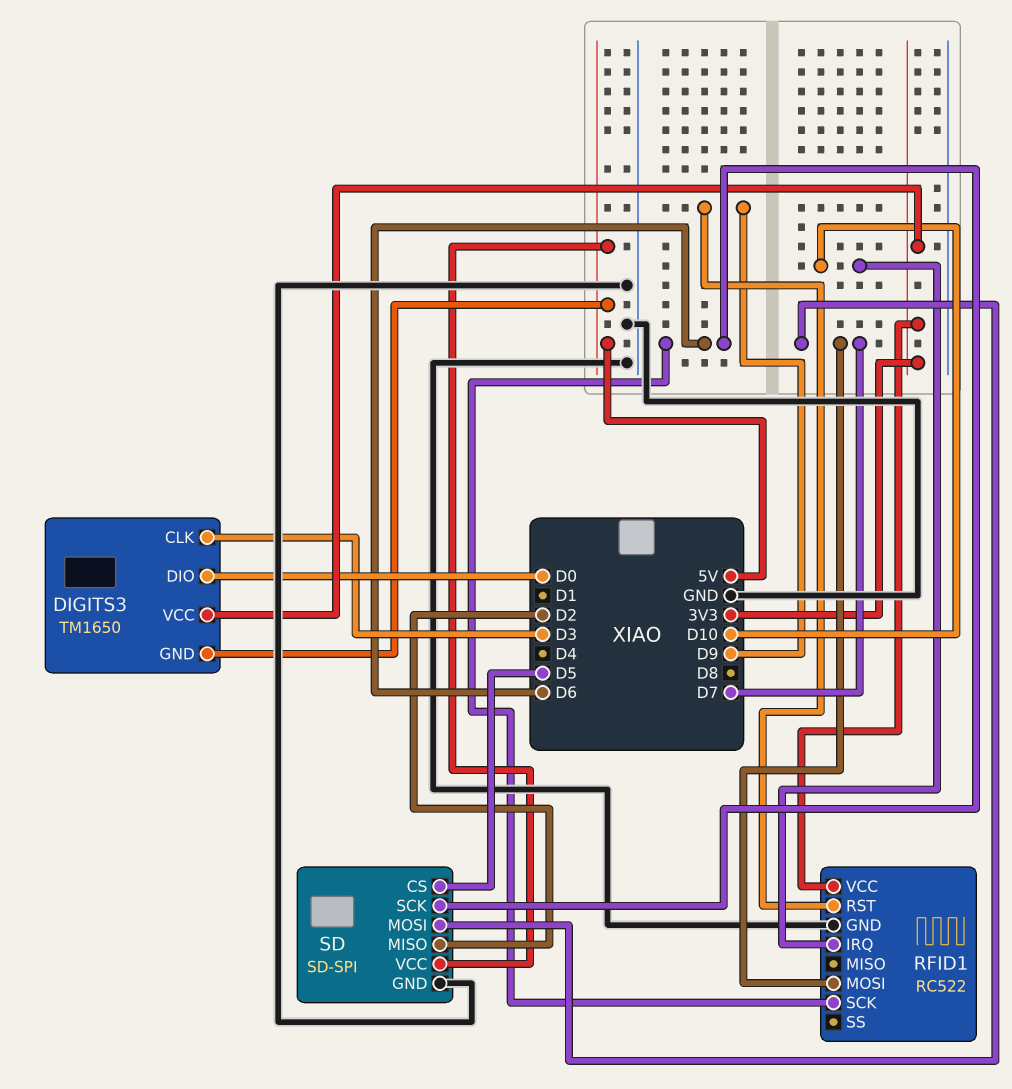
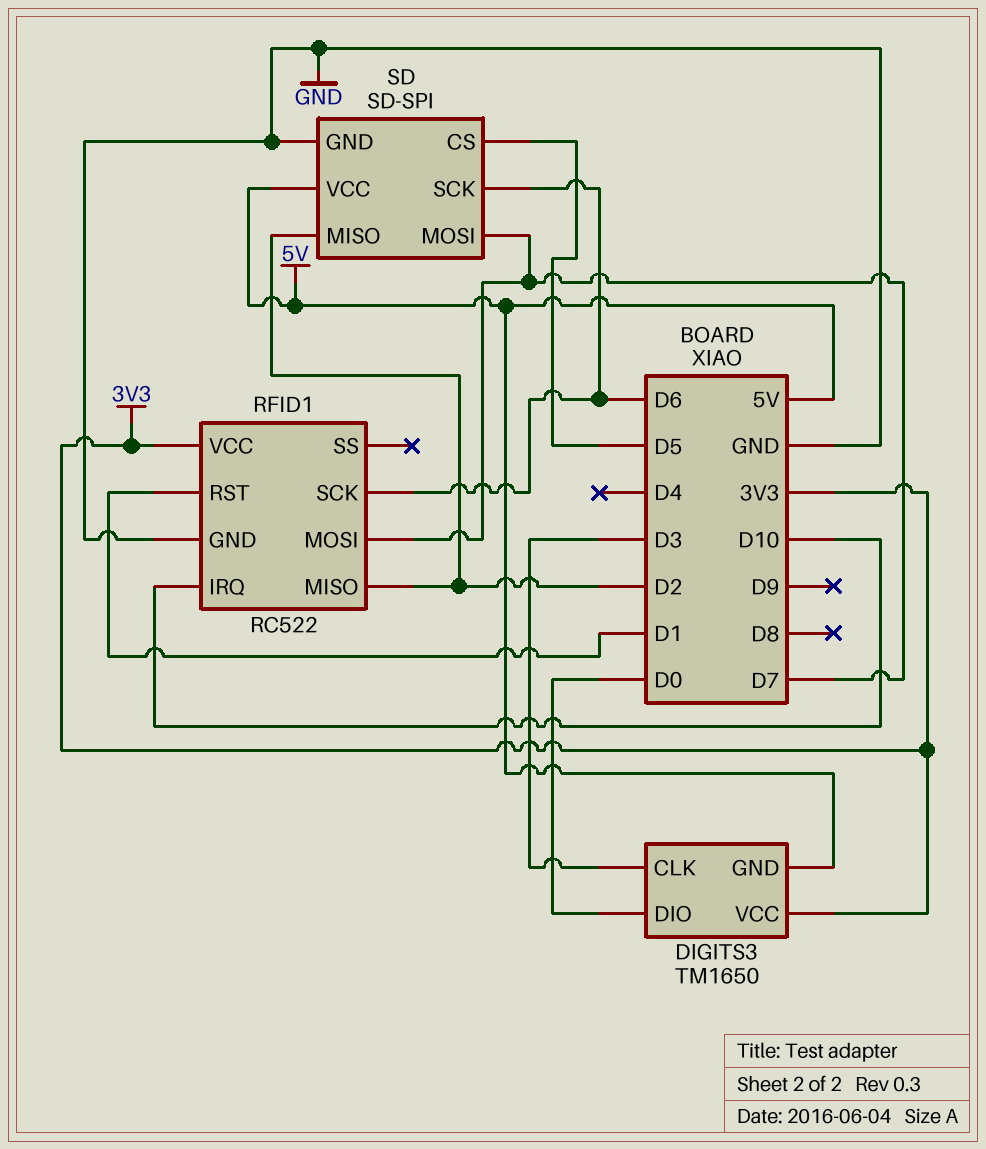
RFID1 pin MISO: none -> D2
RFID1 pin RST: D9 -> D1

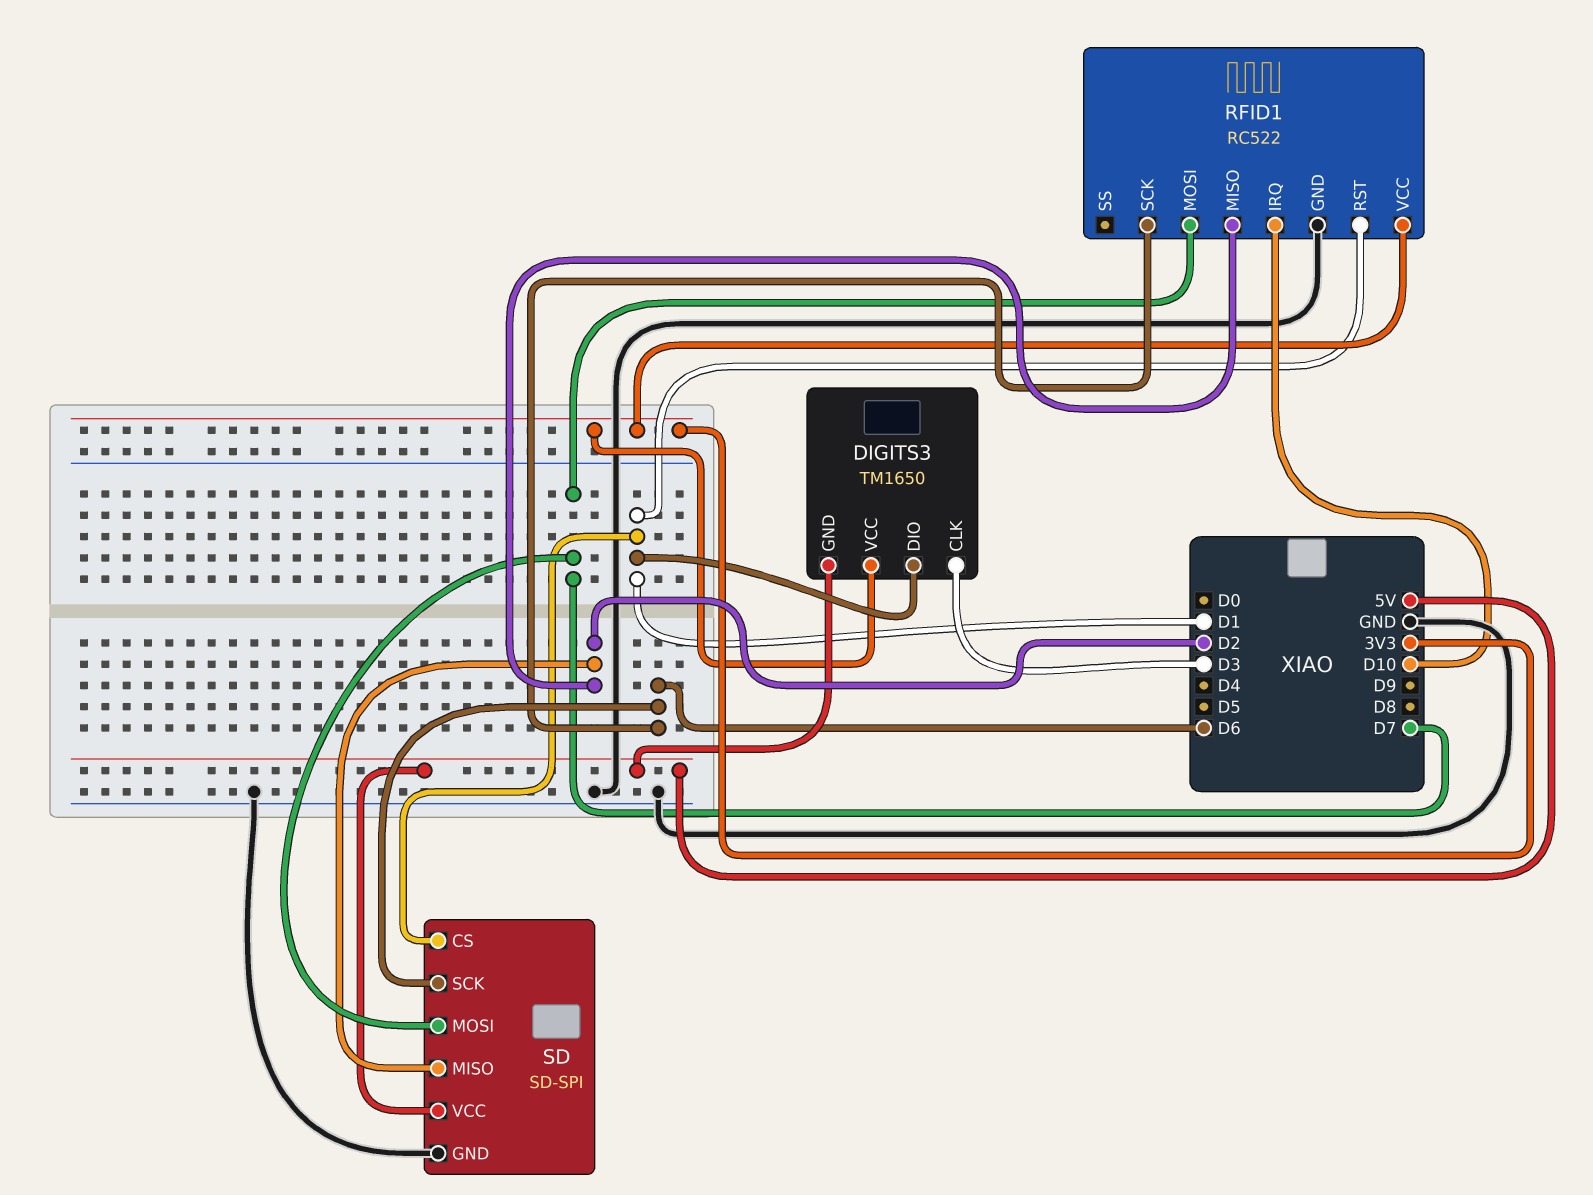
DIGITS3 pin DIO: D0 -> D1
SD pin CS: D5 -> D1

